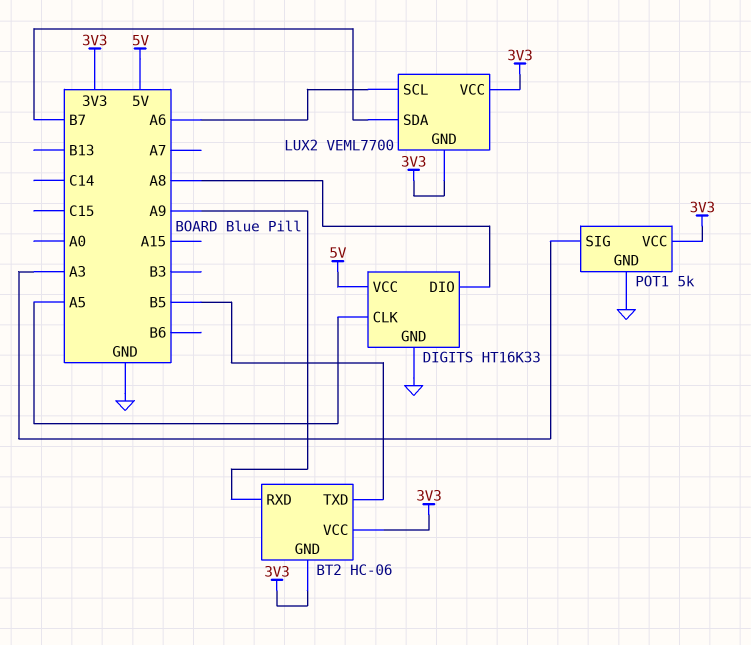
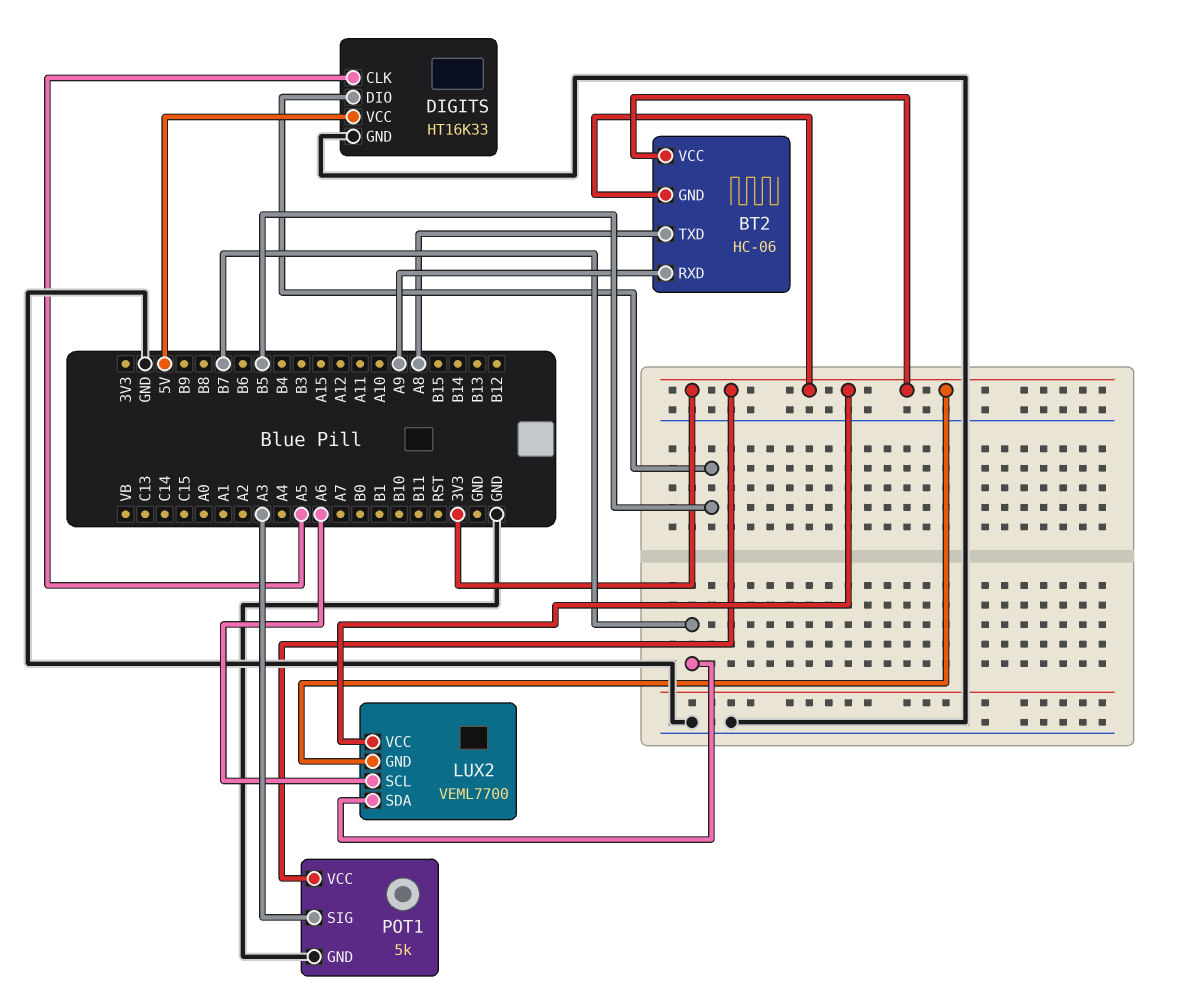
BT2 pin TXD: B5 -> A8
DIGITS pin DIO: A8 -> B5

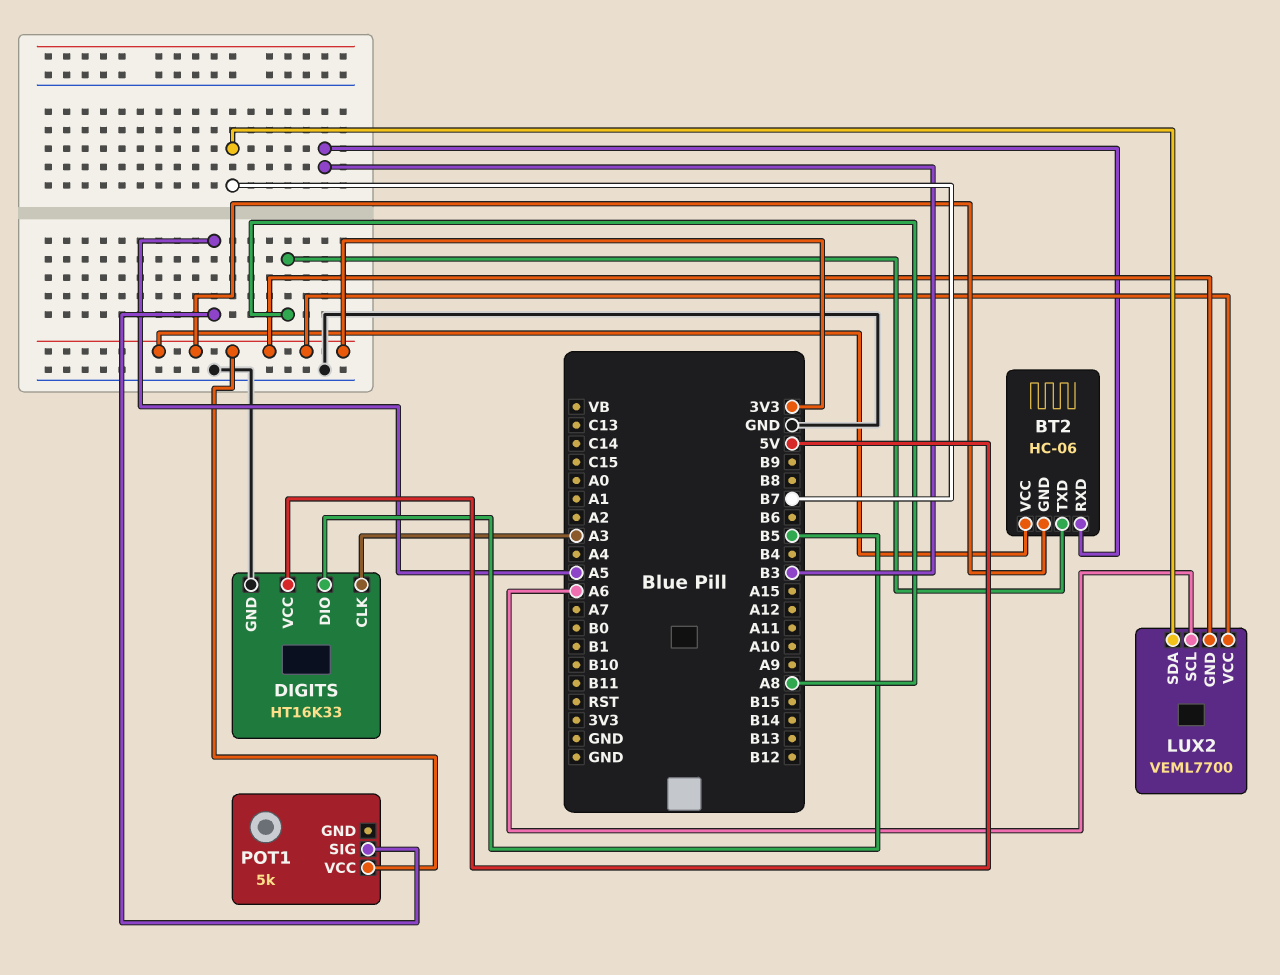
BT2 pin RXD: A9 -> B3
DIGITS pin CLK: A5 -> A3
POT1 pin GND: GND -> none
POT1 pin SIG: A3 -> A5

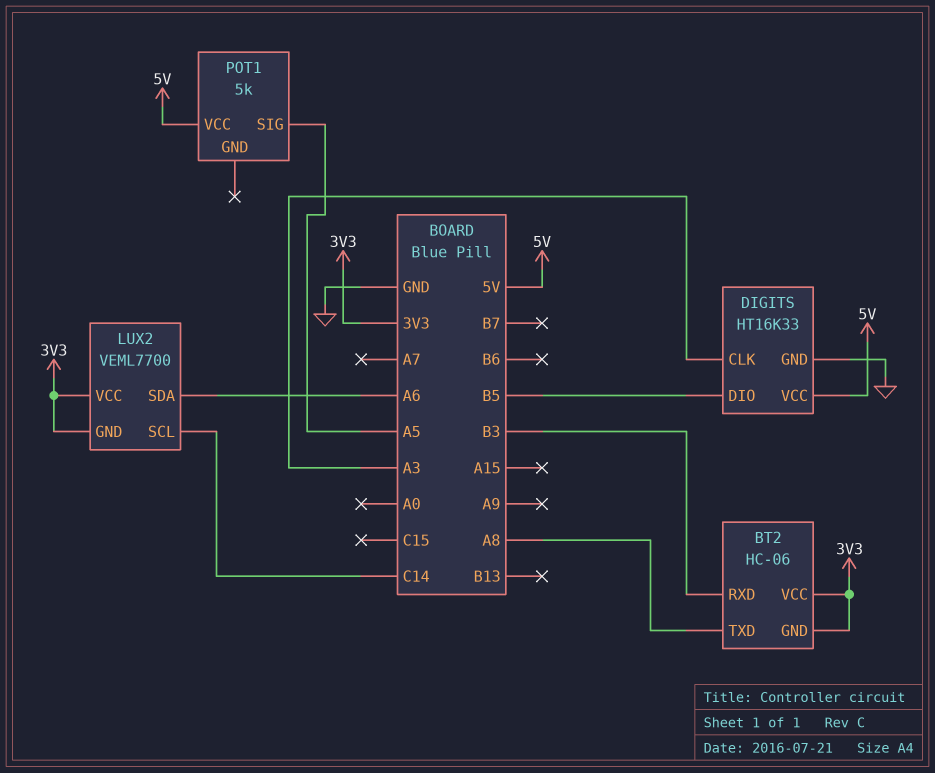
LUX2 pin SCL: A6 -> C14
LUX2 pin SDA: B7 -> A6
POT1 pin VCC: 3V3 -> 5V

